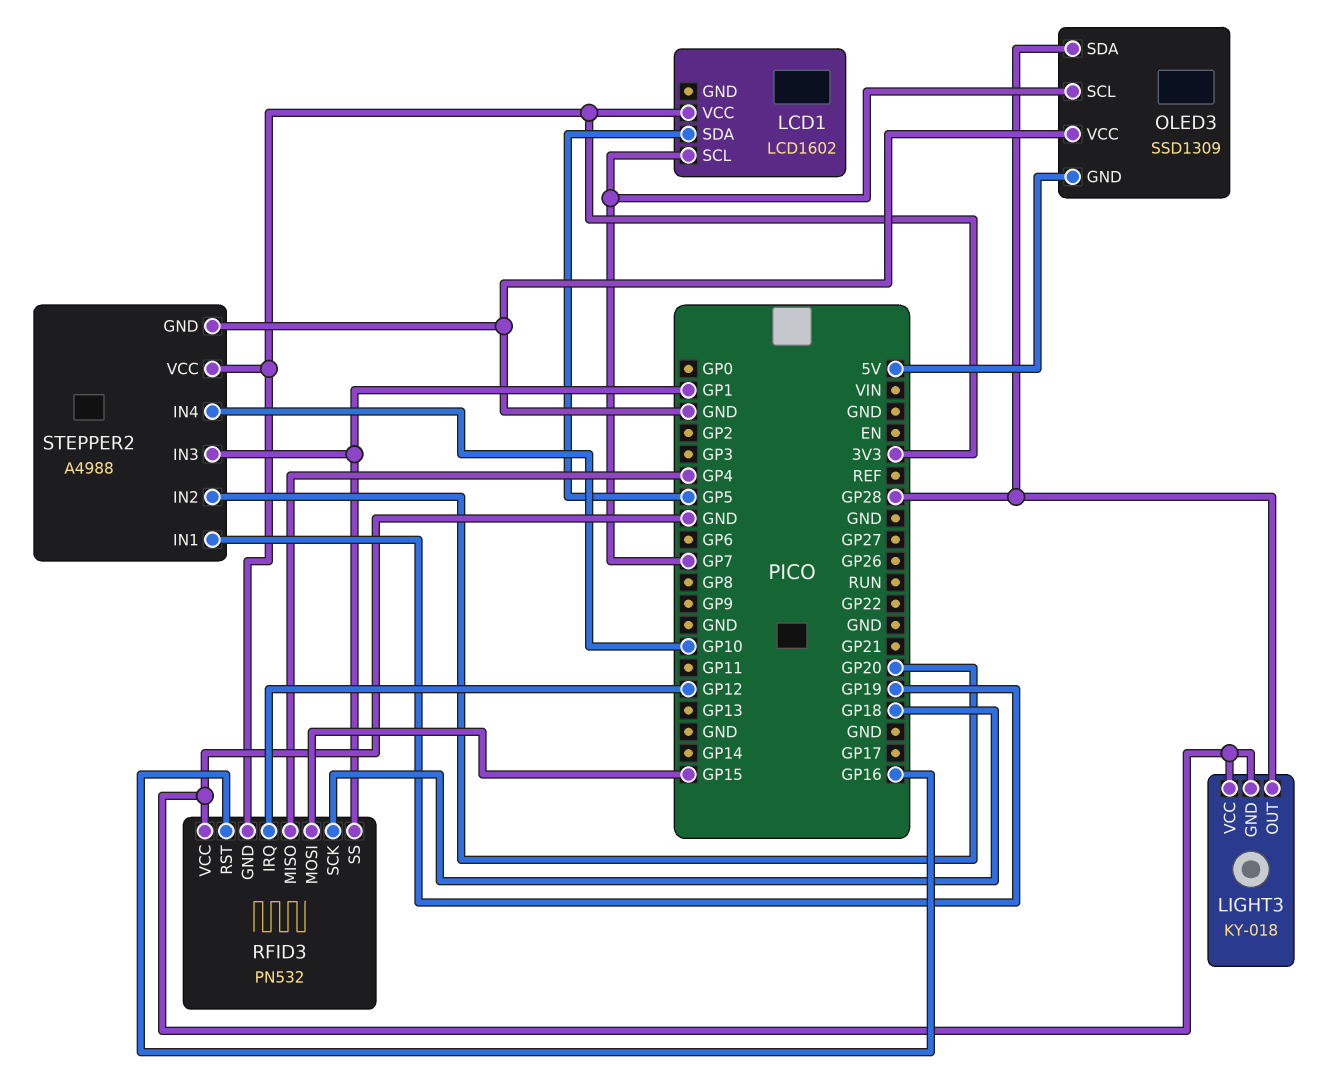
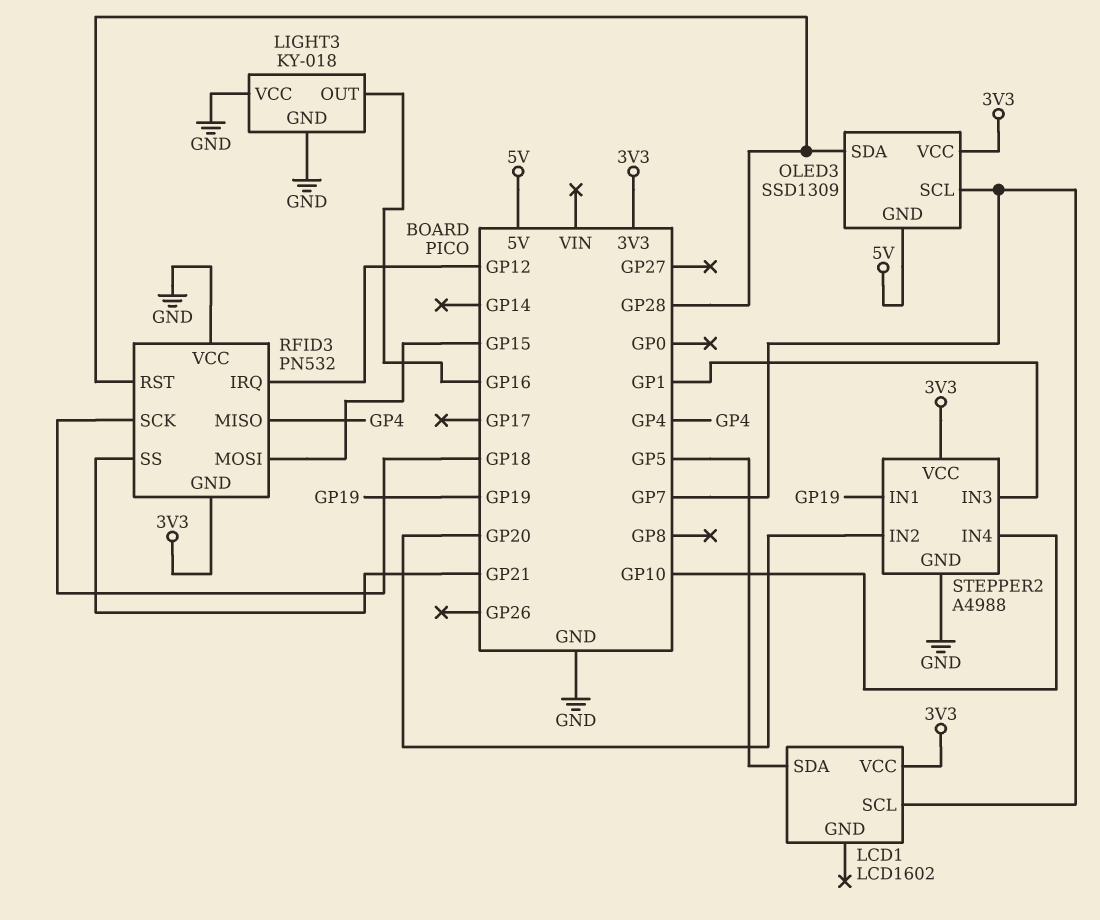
LIGHT3 pin OUT: GP28 -> GP16
OLED3 pin VCC: GND -> 3V3
RFID3 pin RST: GP16 -> GP28
RFID3 pin SS: GP1 -> GP21

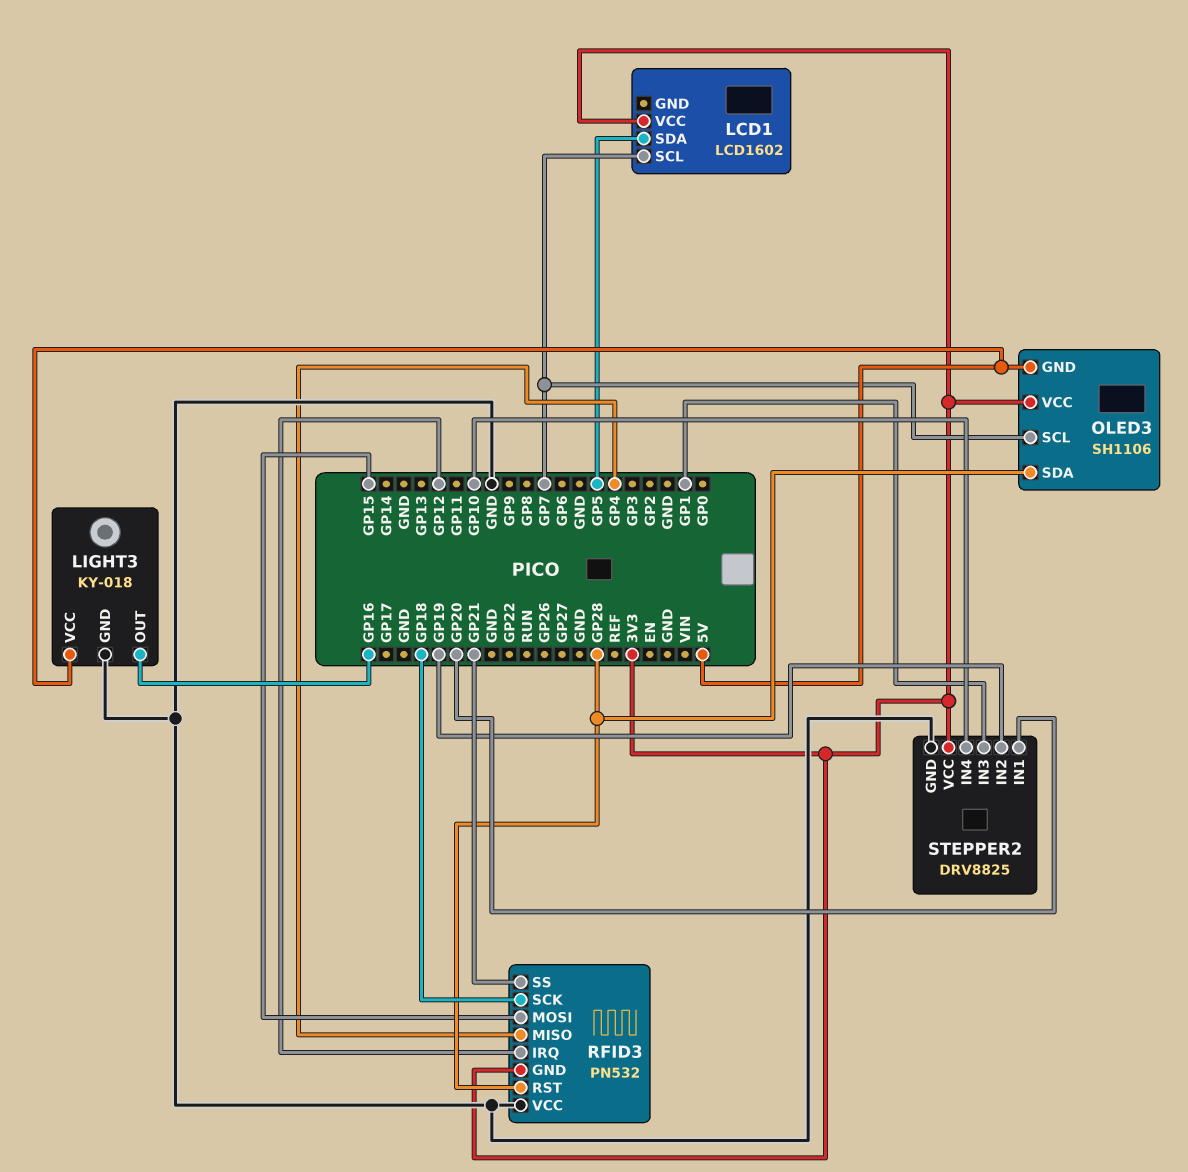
LIGHT3 pin VCC: GND -> 5V
OLED3: SSD1309 -> SH1106
STEPPER2: A4988 -> DRV8825
STEPPER2 pin IN1: GP19 -> GP20
STEPPER2 pin IN2: GP20 -> GP19

